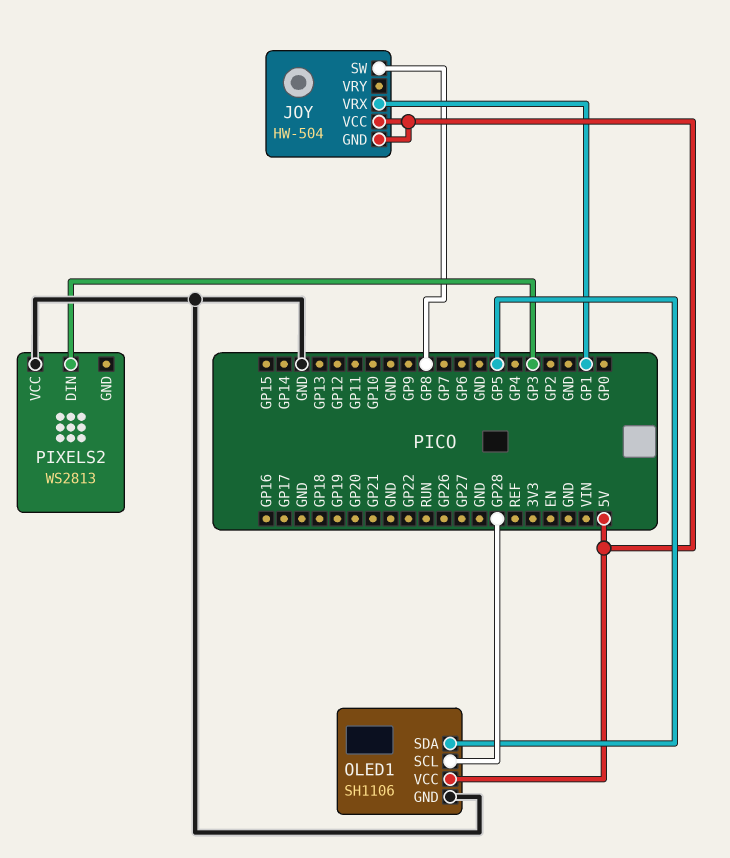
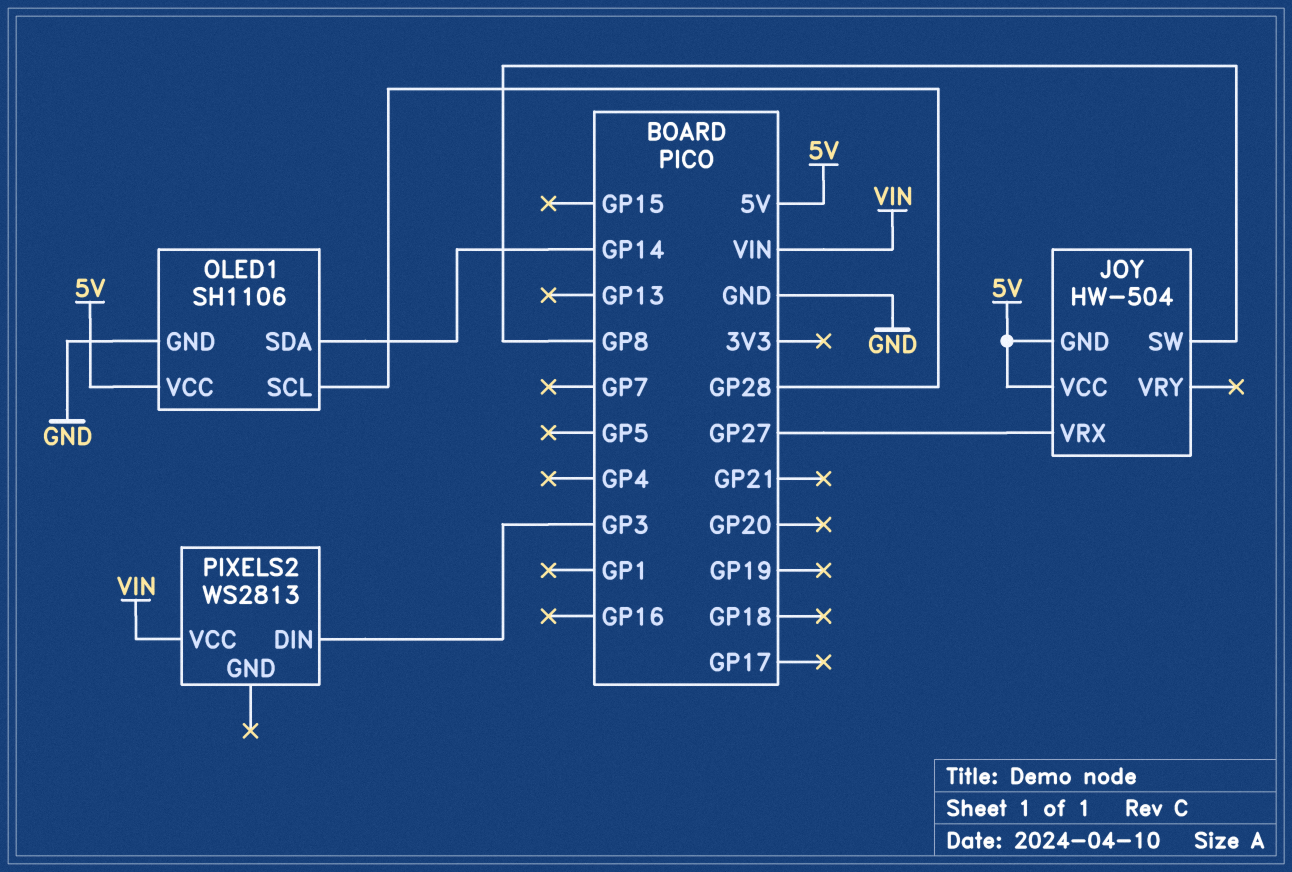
JOY pin VRX: GP1 -> GP27
OLED1 pin SDA: GP5 -> GP14
PIXELS2 pin VCC: GND -> VIN

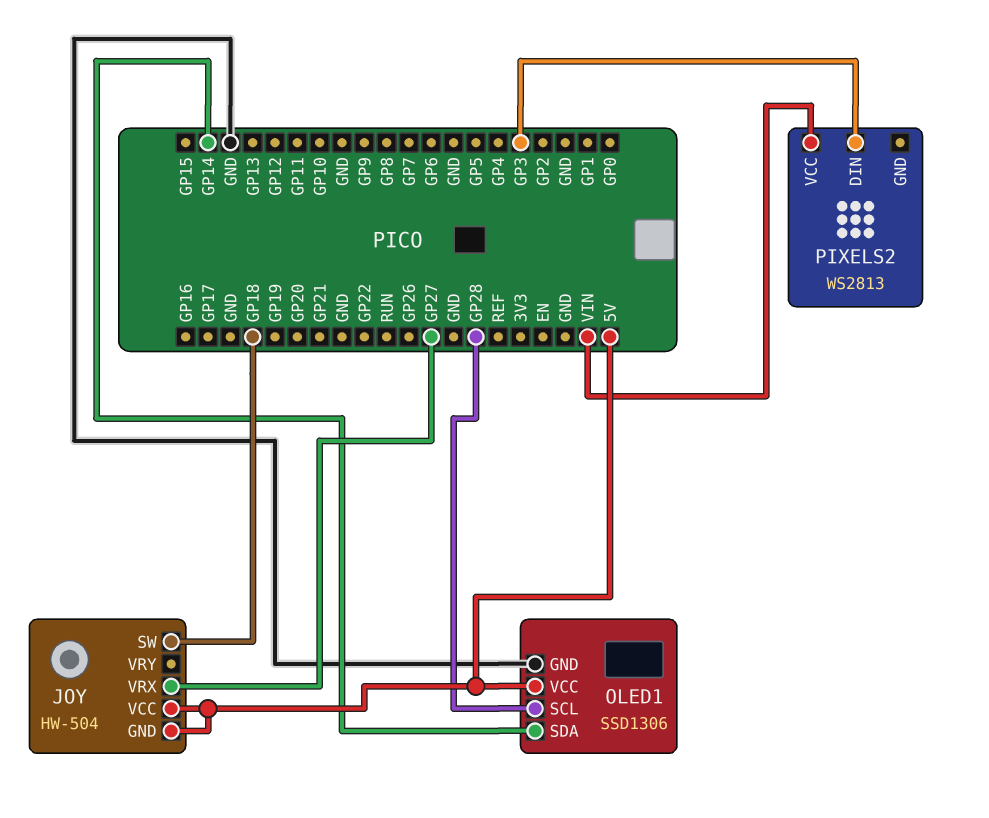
JOY pin SW: GP8 -> GP18
OLED1: SH1106 -> SSD1306

